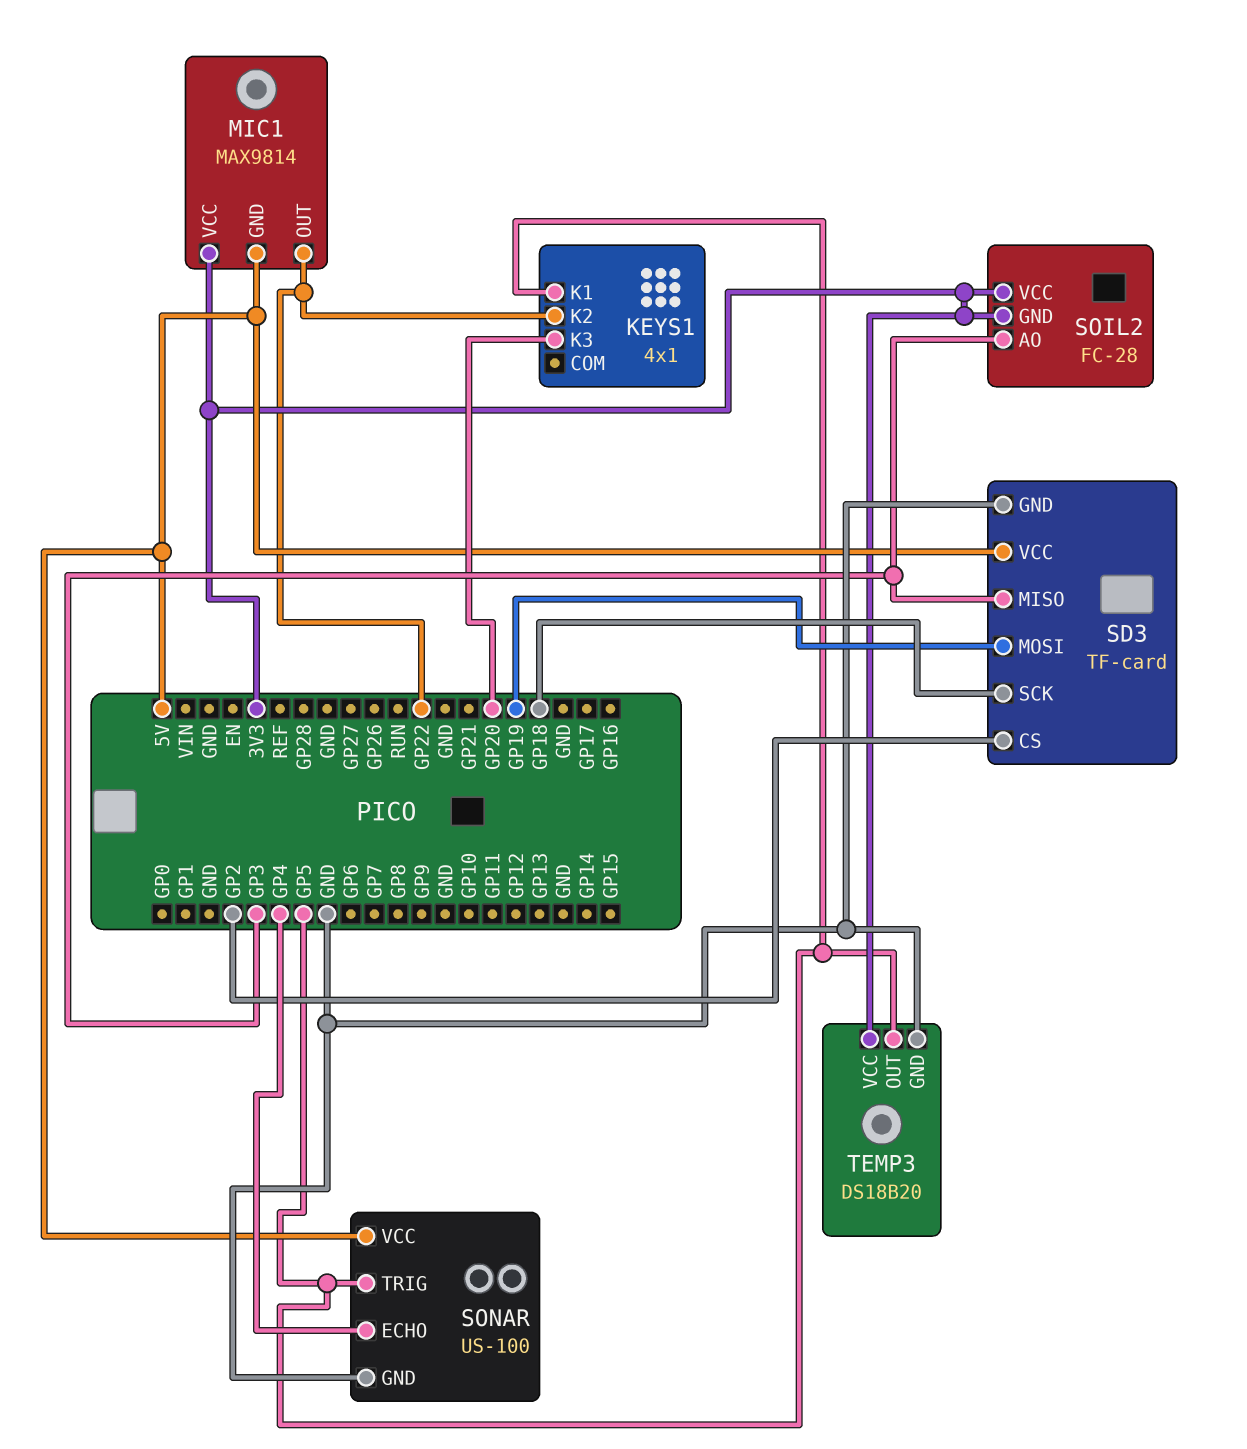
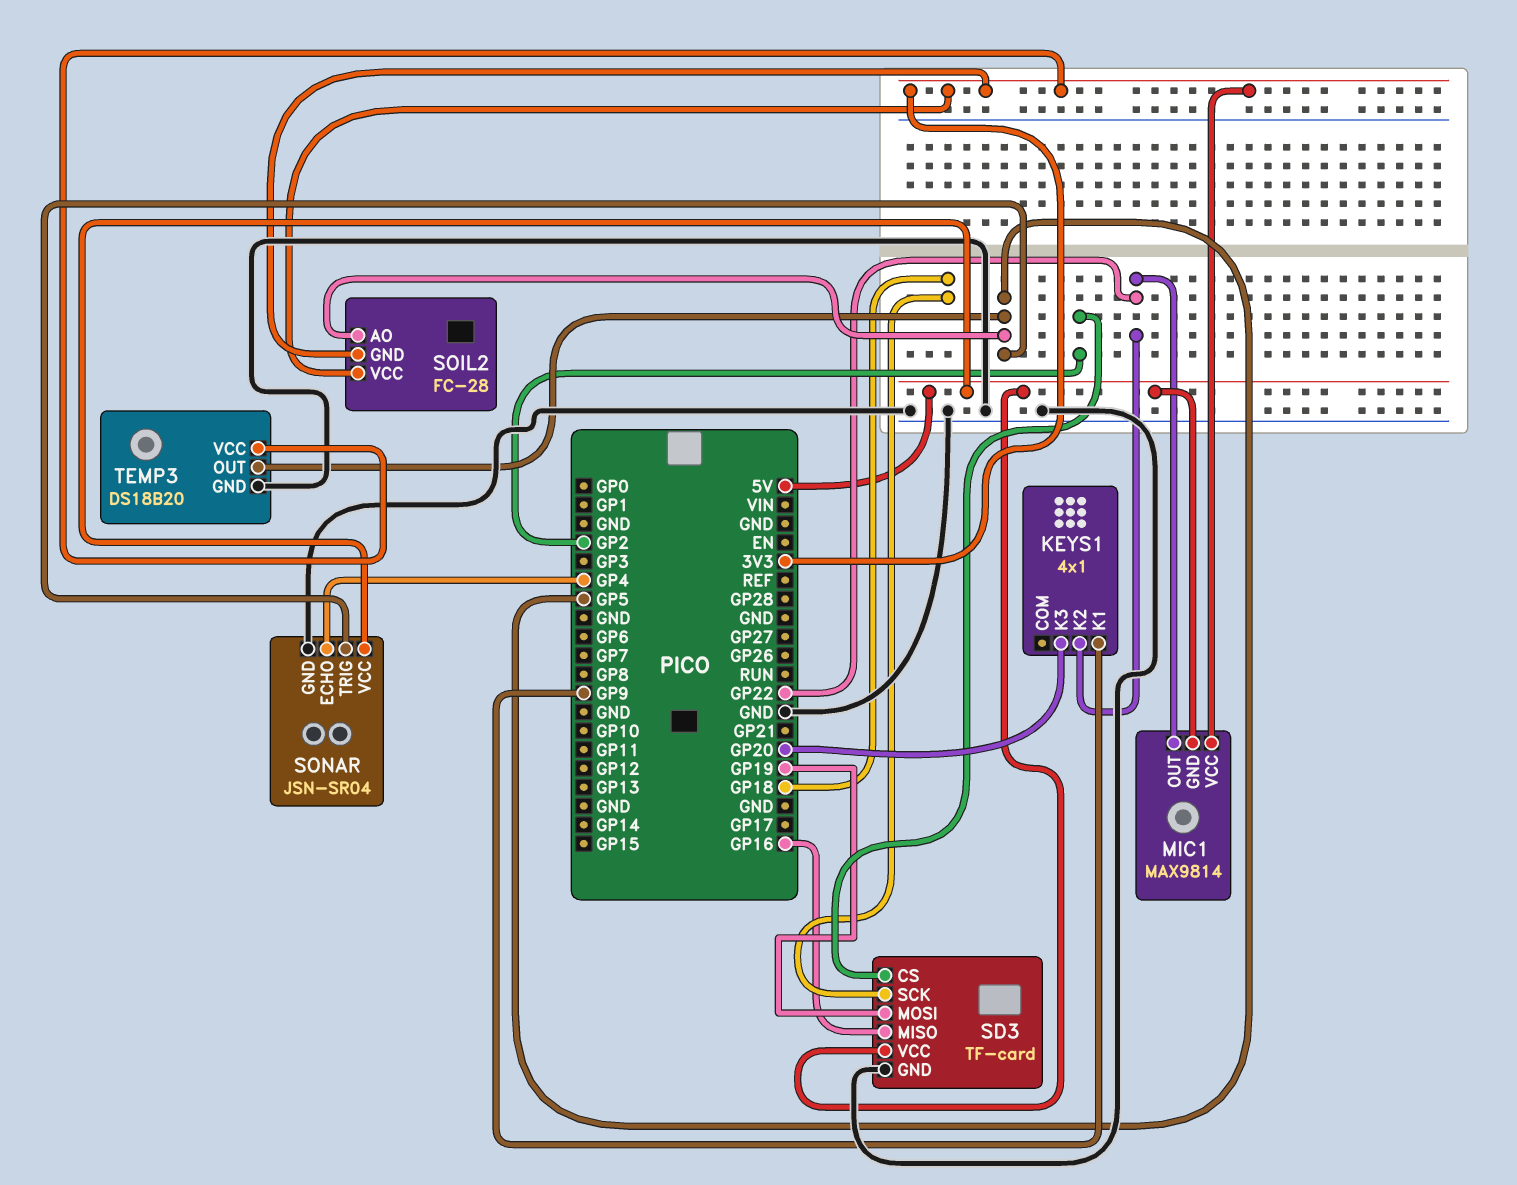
KEYS1 pin K1: GP5 -> GP9
SD3 pin MISO: GP3 -> GP16
SOIL2 pin AO: GP3 -> GP5
SONAR: US-100 -> JSN-SR04

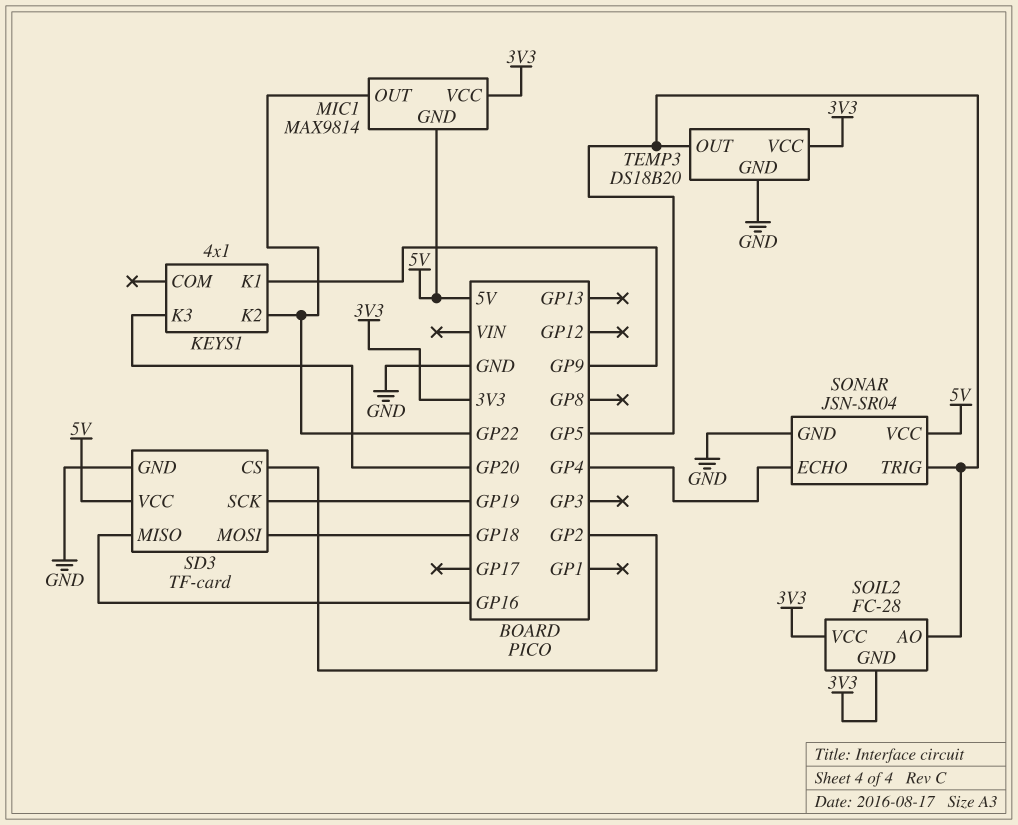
SD3 pin MOSI: GP19 -> GP18
SD3 pin SCK: GP18 -> GP19

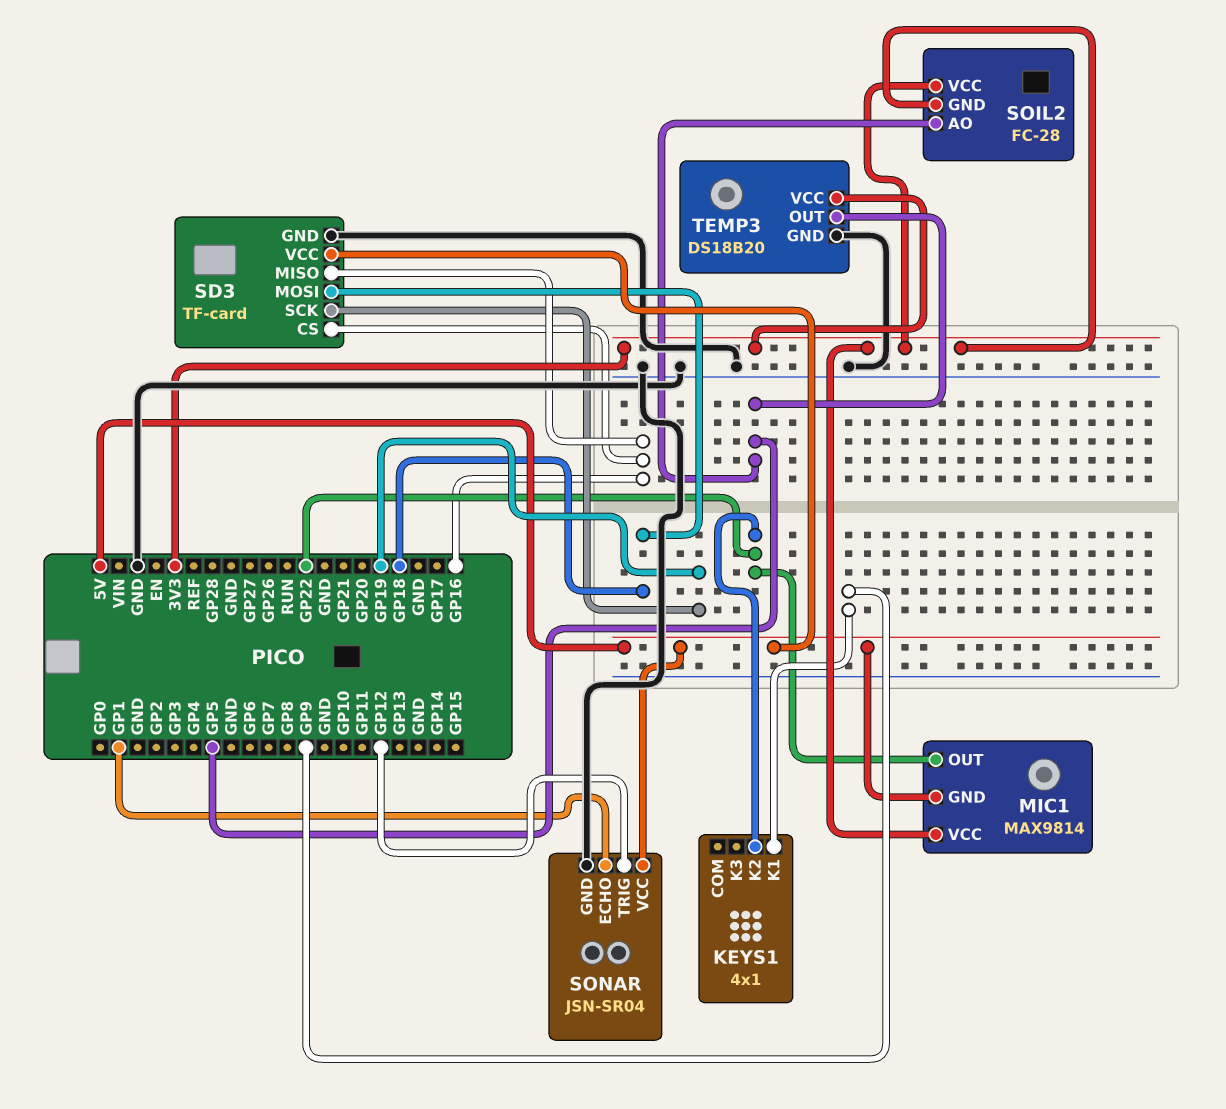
KEYS1 pin K3: GP20 -> none
SD3 pin CS: GP2 -> GP16
SONAR pin ECHO: GP4 -> GP1
SONAR pin TRIG: GP5 -> GP12

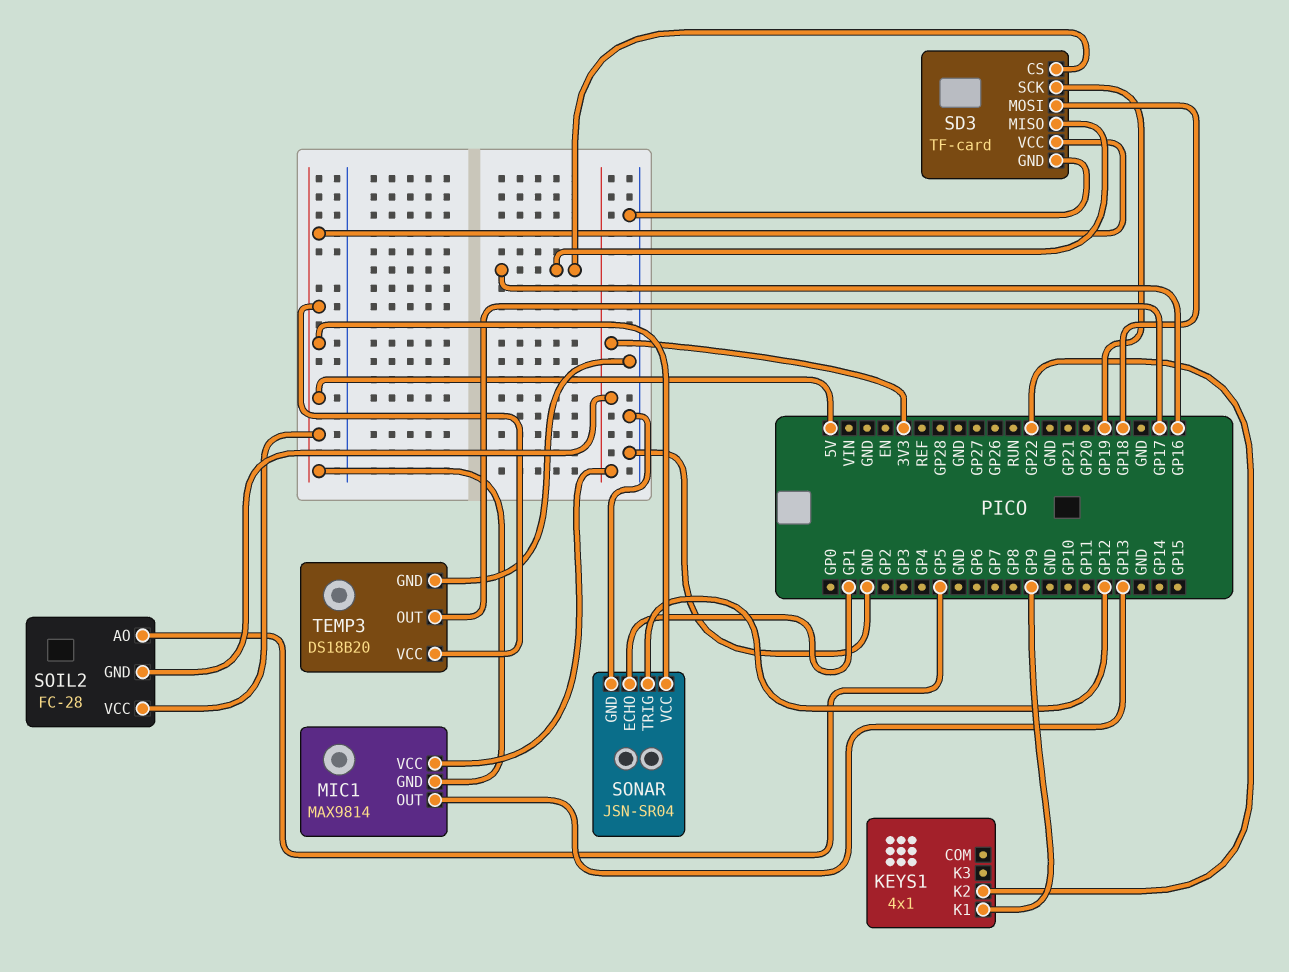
MIC1 pin OUT: GP22 -> GP13
SOIL2 pin VCC: 3V3 -> 5V
TEMP3 pin OUT: GP5 -> GP17
TEMP3 pin VCC: 3V3 -> 5V

